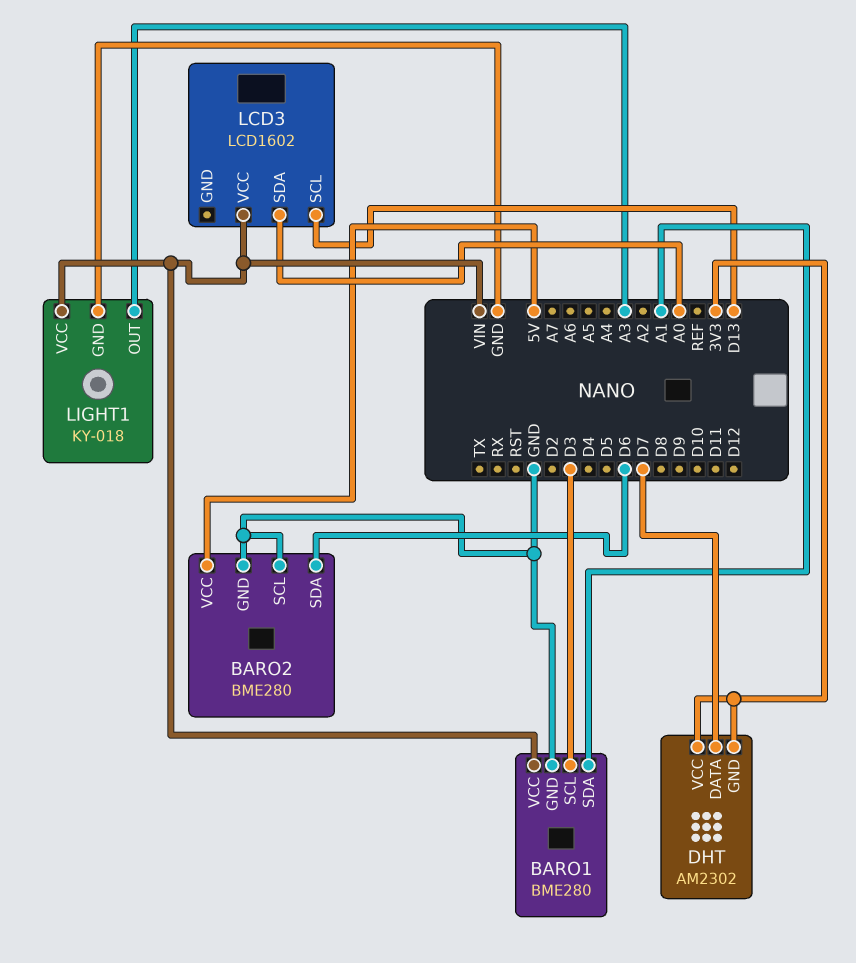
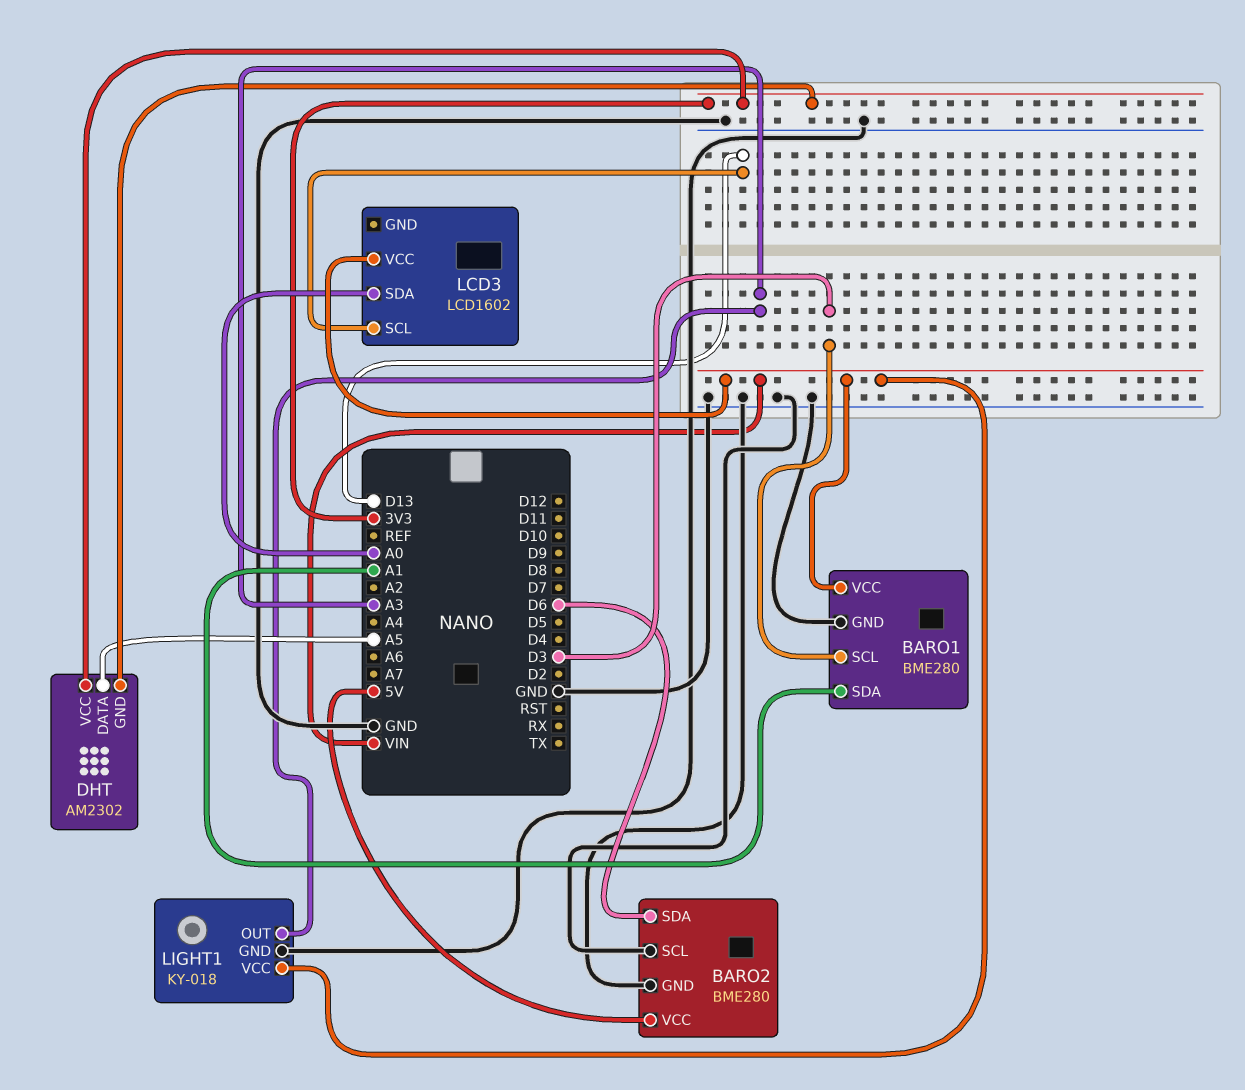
DHT pin DATA: D7 -> A5

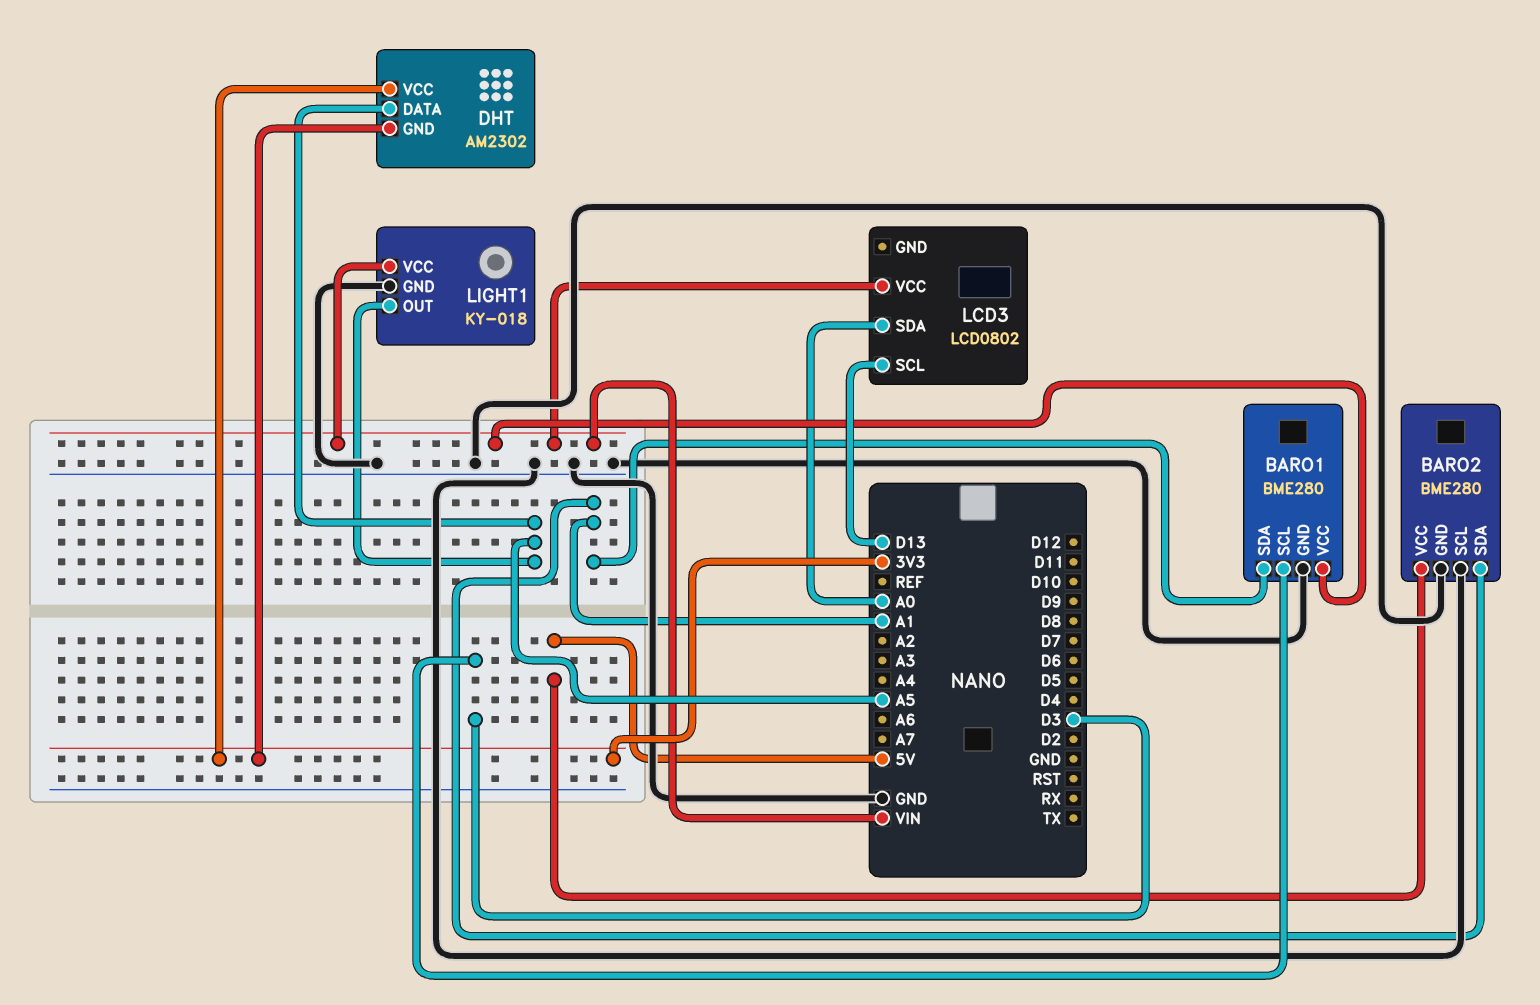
BARO2 pin SDA: D6 -> A1
LCD3: LCD1602 -> LCD0802
LIGHT1 pin OUT: A3 -> A5

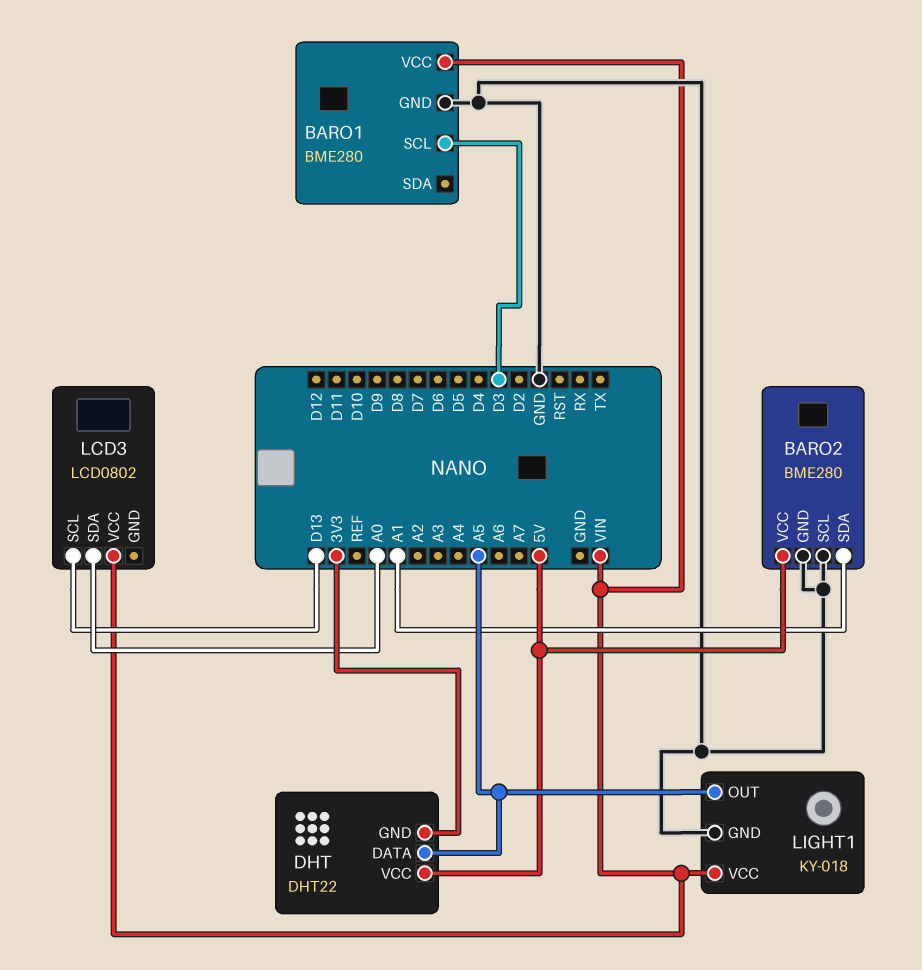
BARO1 pin SDA: A1 -> none
DHT: AM2302 -> DHT22
DHT pin VCC: 3V3 -> 5V

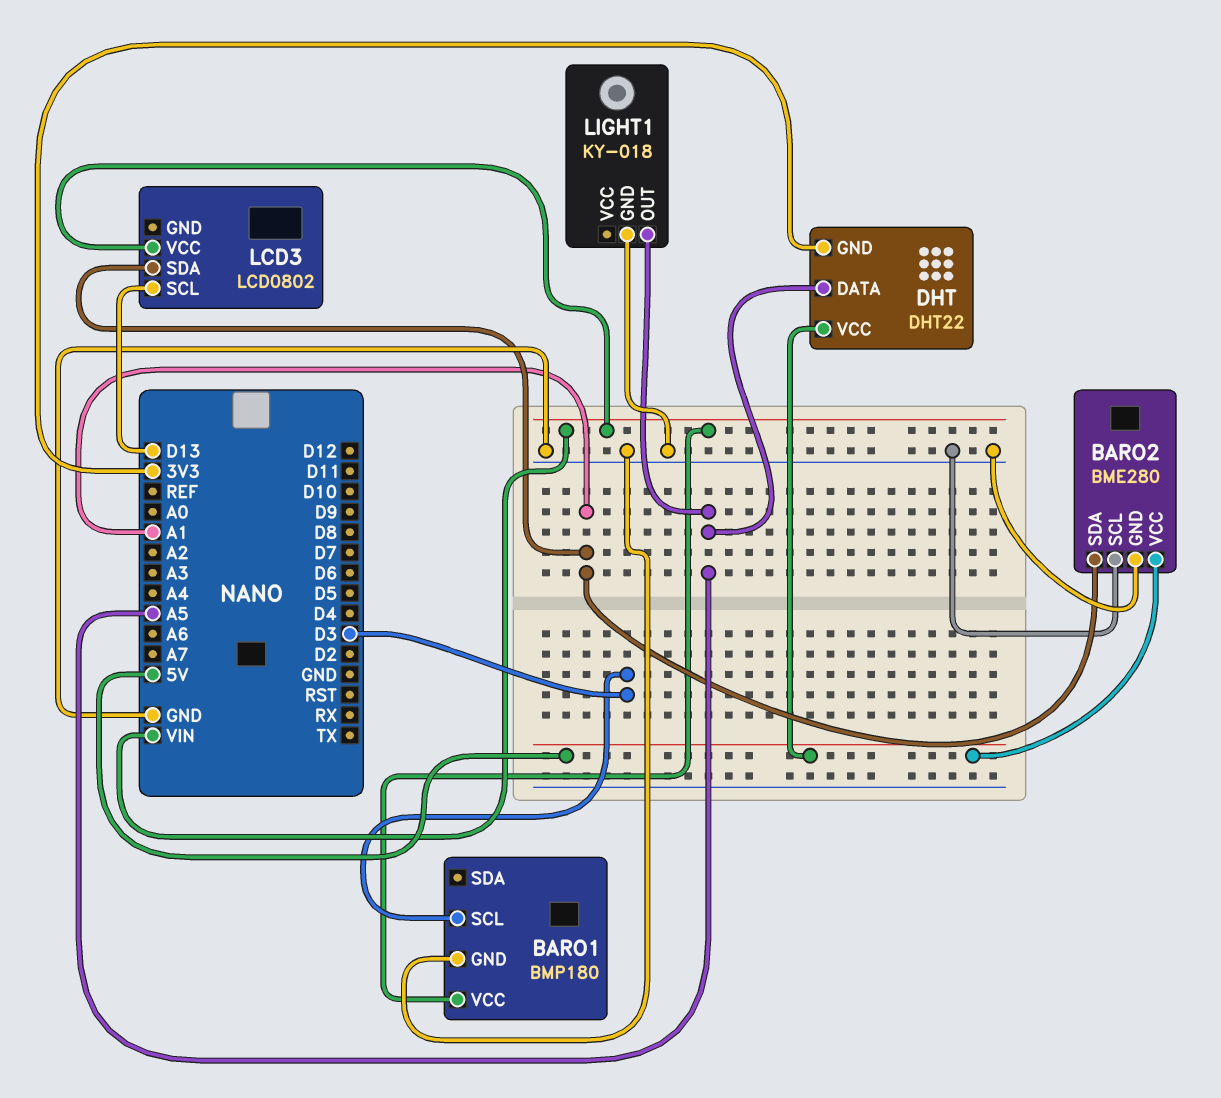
BARO1: BME280 -> BMP180
LCD3 pin SDA: A0 -> A1
LIGHT1 pin VCC: VIN -> none

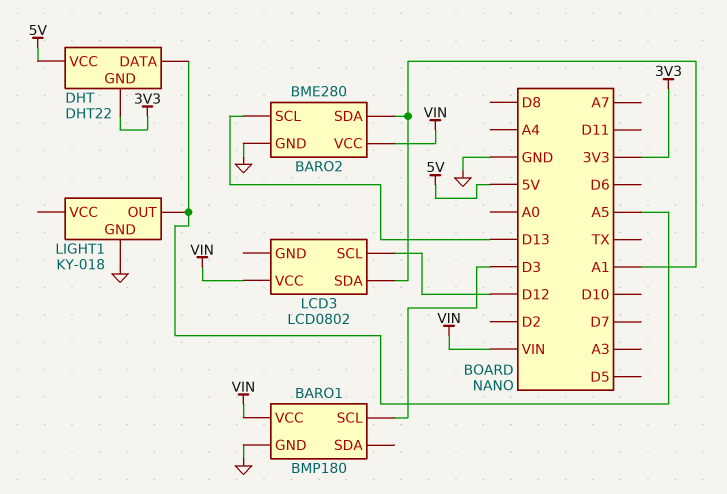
BARO2 pin SCL: GND -> D13
BARO2 pin VCC: 5V -> VIN
LCD3 pin SCL: D13 -> D12

